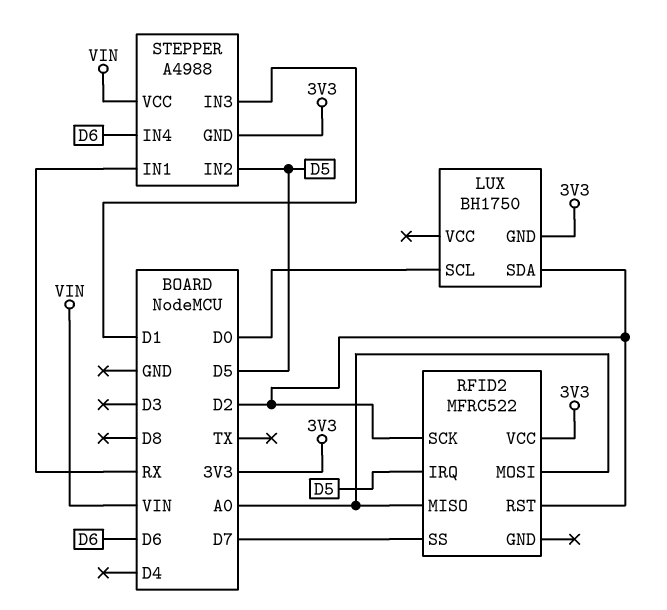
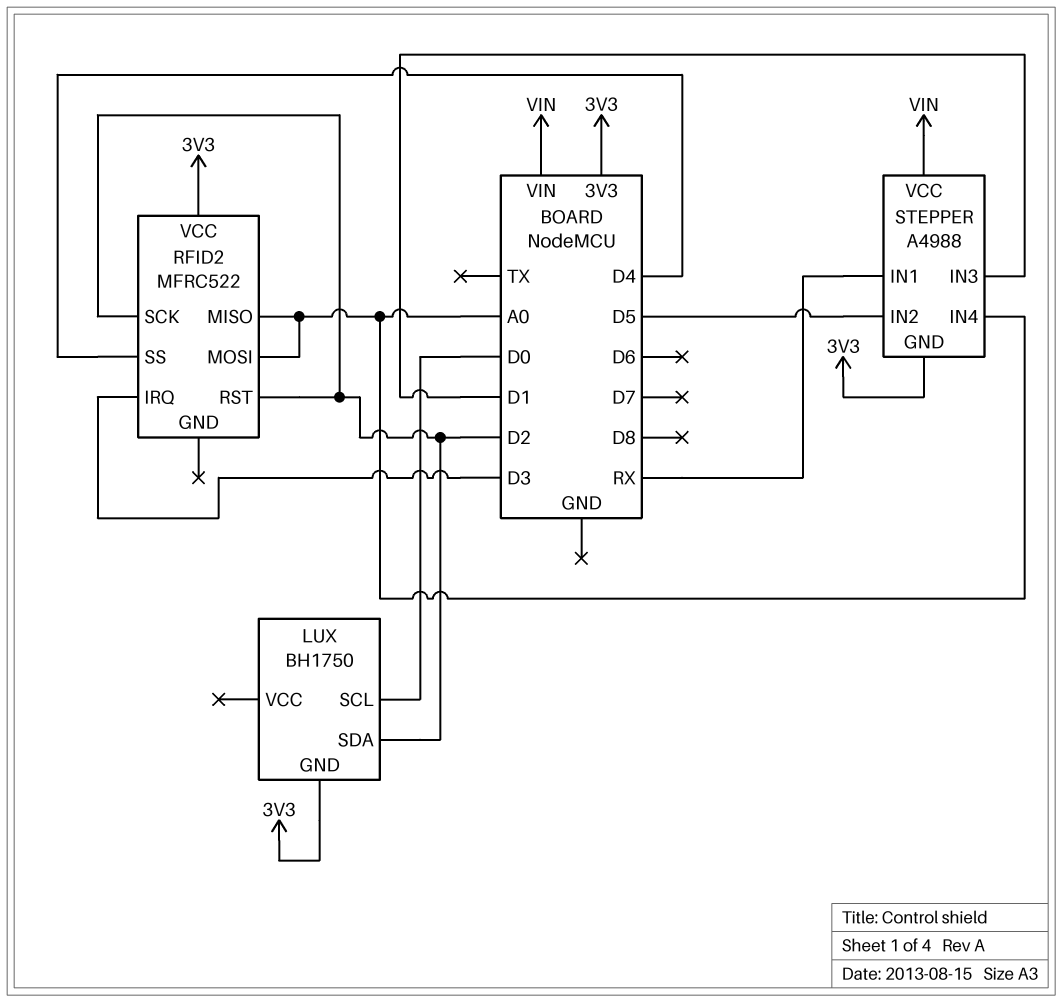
RFID2 pin IRQ: D5 -> D3
RFID2 pin SS: D7 -> D4
STEPPER pin IN4: D6 -> A0

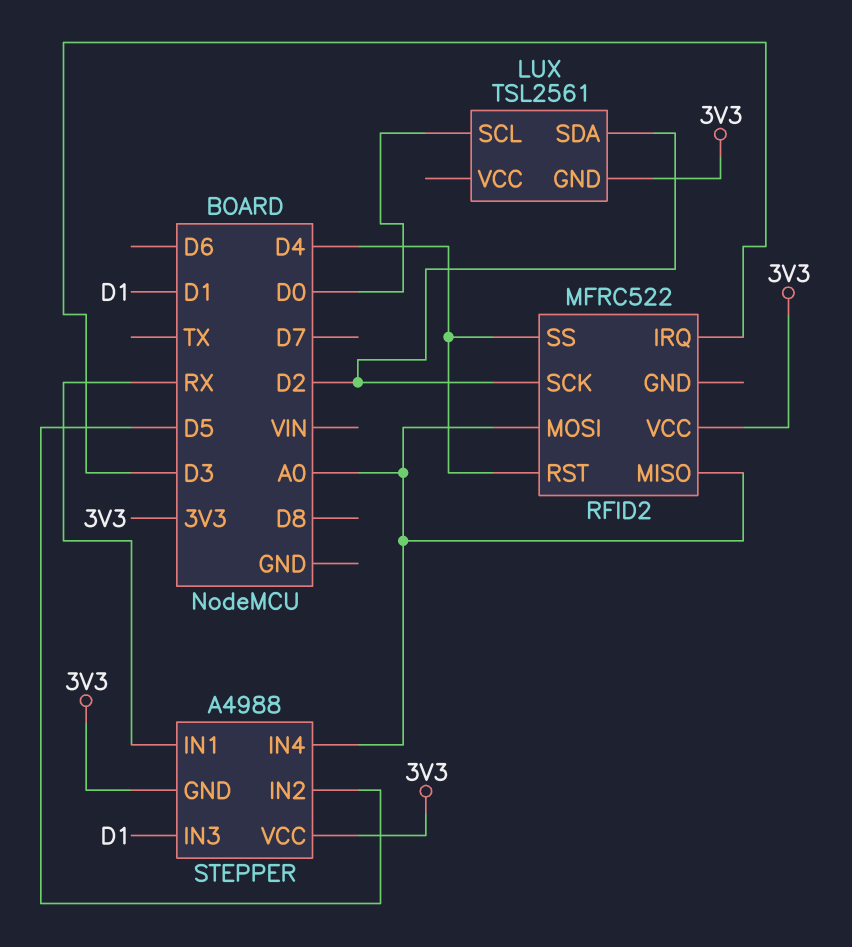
LUX: BH1750 -> TSL2561
RFID2 pin RST: D2 -> D4
STEPPER pin VCC: VIN -> 3V3

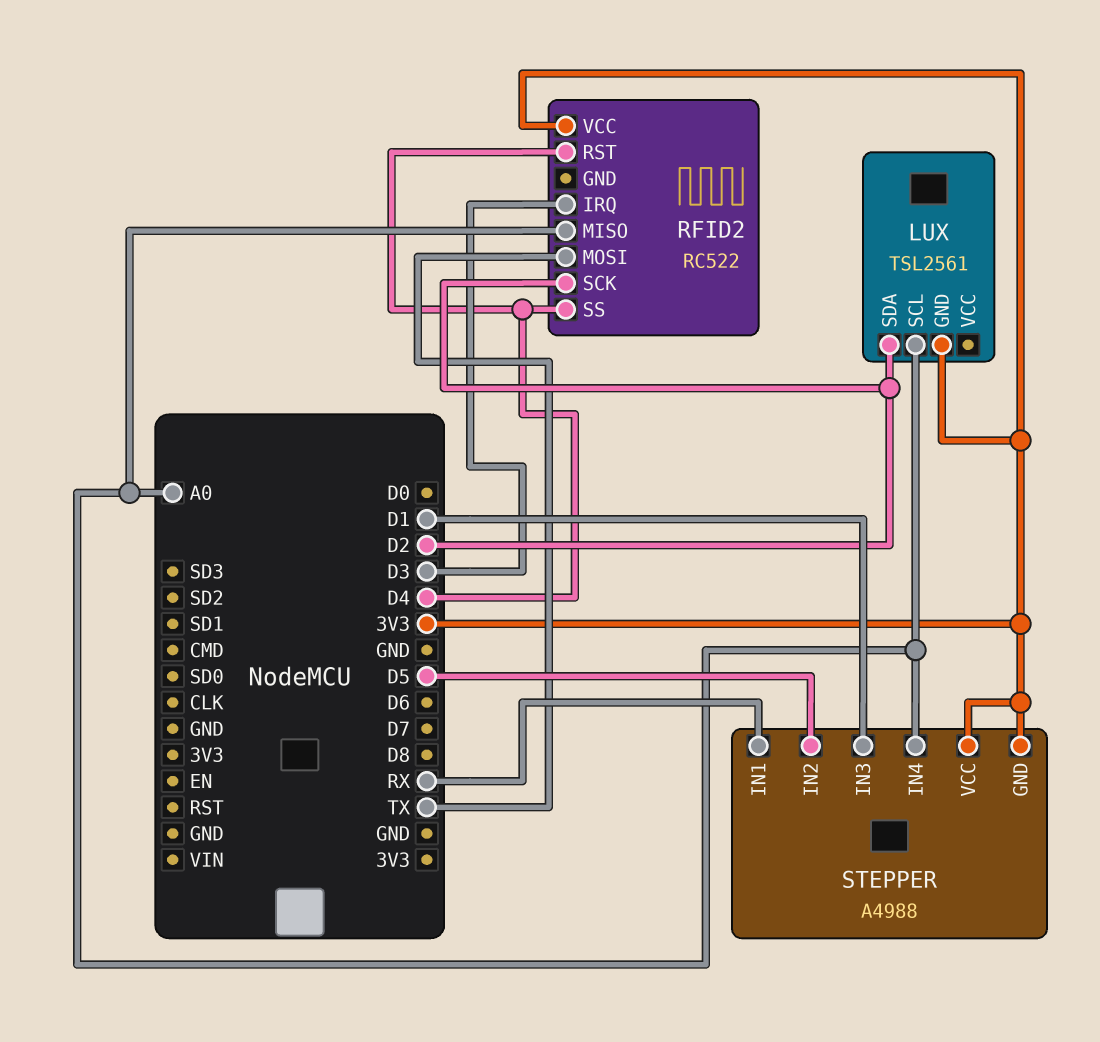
LUX pin SCL: D0 -> A0
RFID2: MFRC522 -> RC522
RFID2 pin MOSI: A0 -> TX

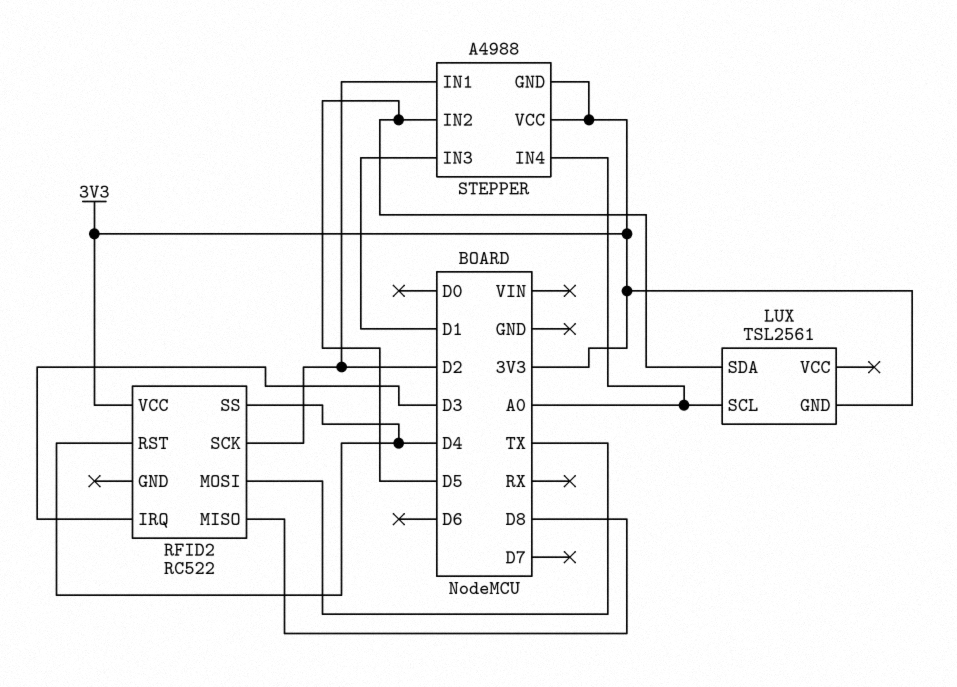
LUX pin SDA: D2 -> D5
RFID2 pin MISO: A0 -> D8
STEPPER pin IN1: RX -> D2

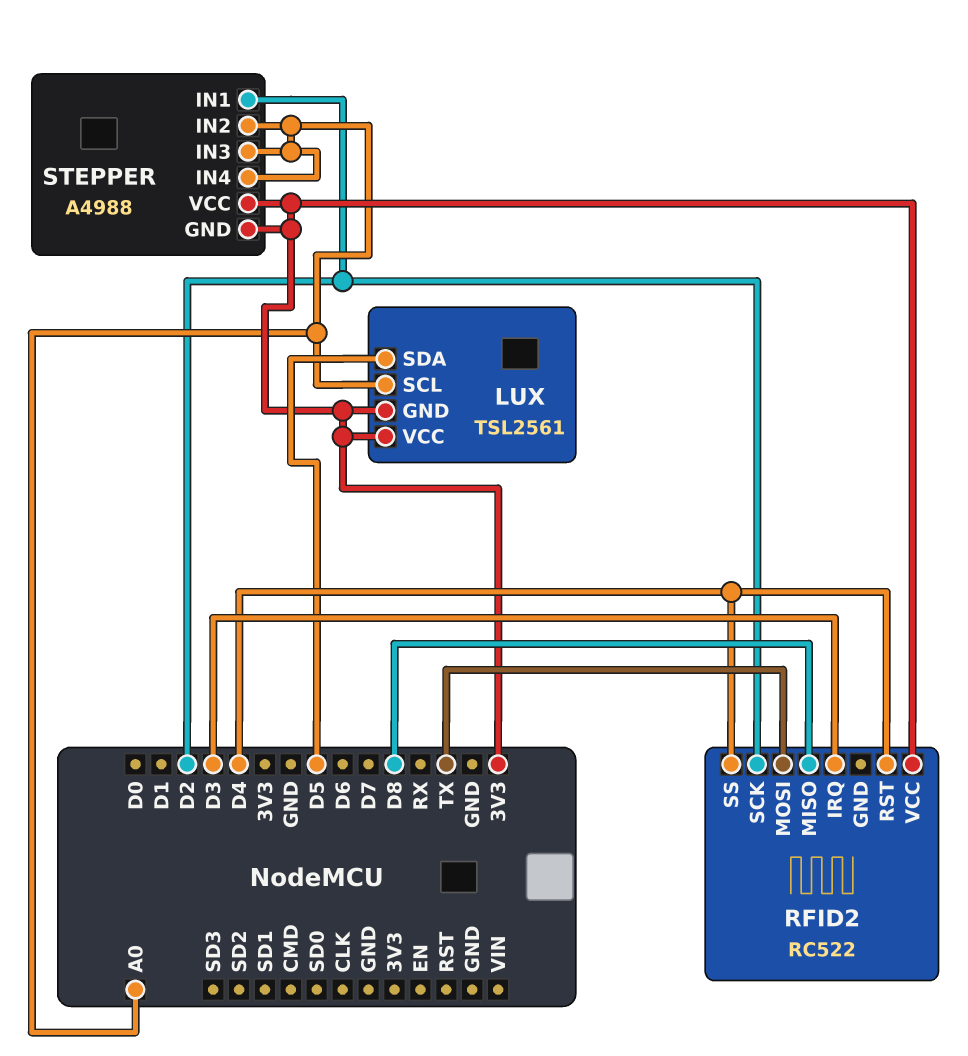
LUX pin VCC: none -> 3V3
STEPPER pin IN2: D5 -> A0
STEPPER pin IN3: D1 -> A0

